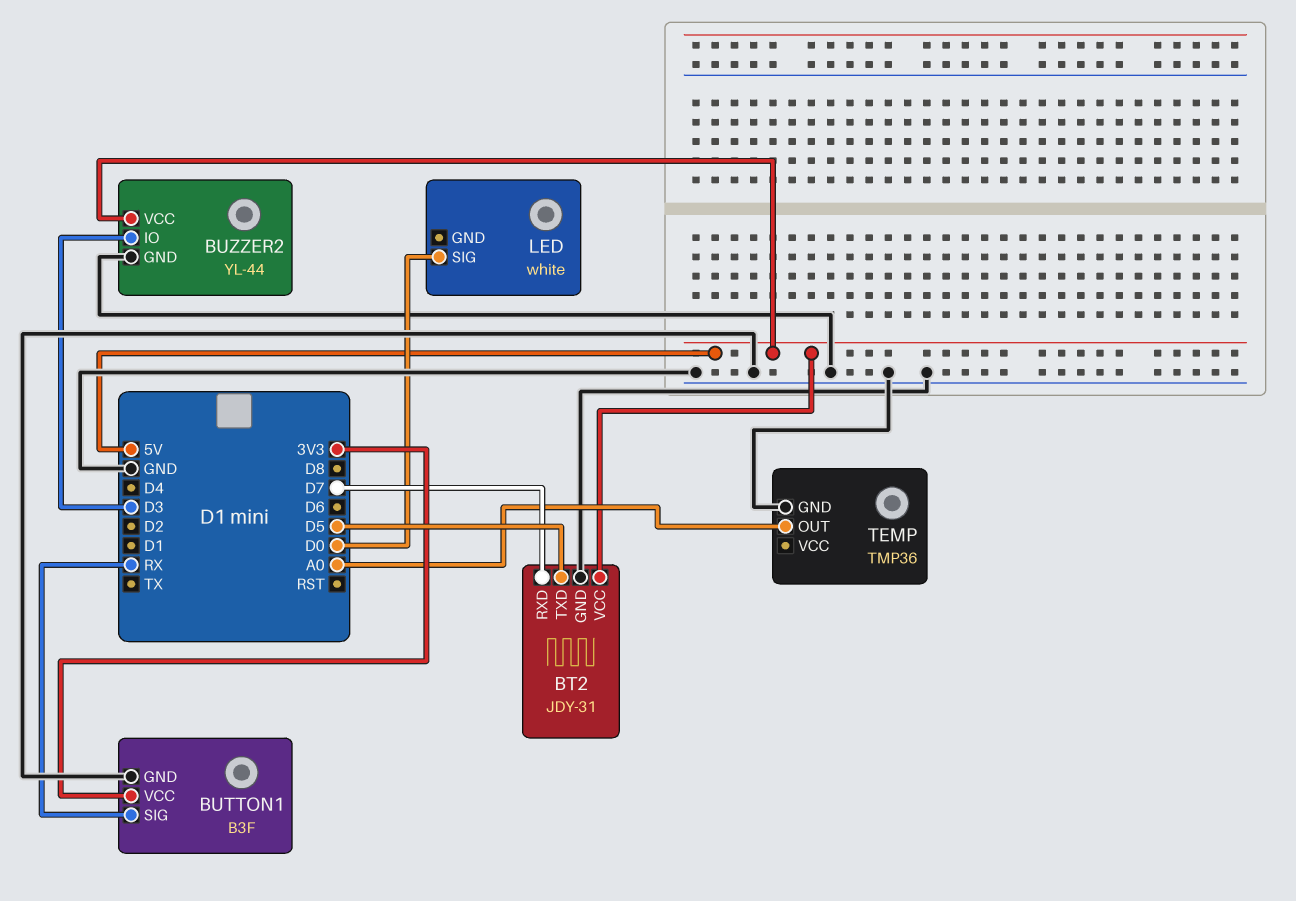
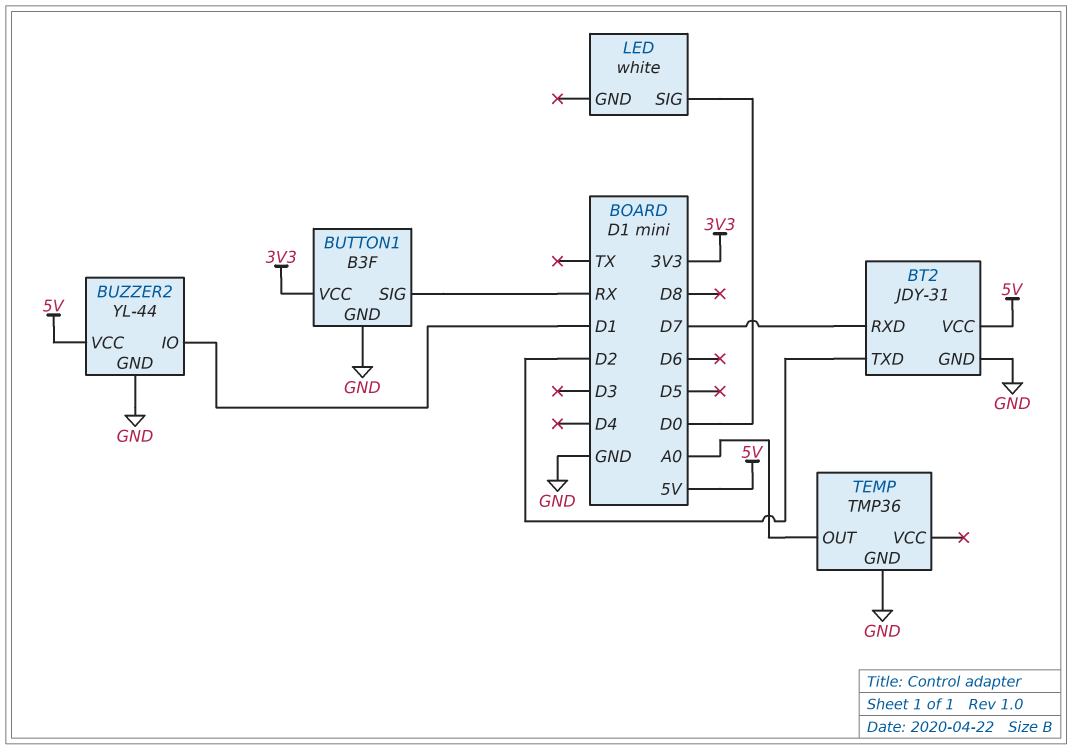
BT2 pin TXD: D5 -> D2
BUZZER2 pin IO: D3 -> D1

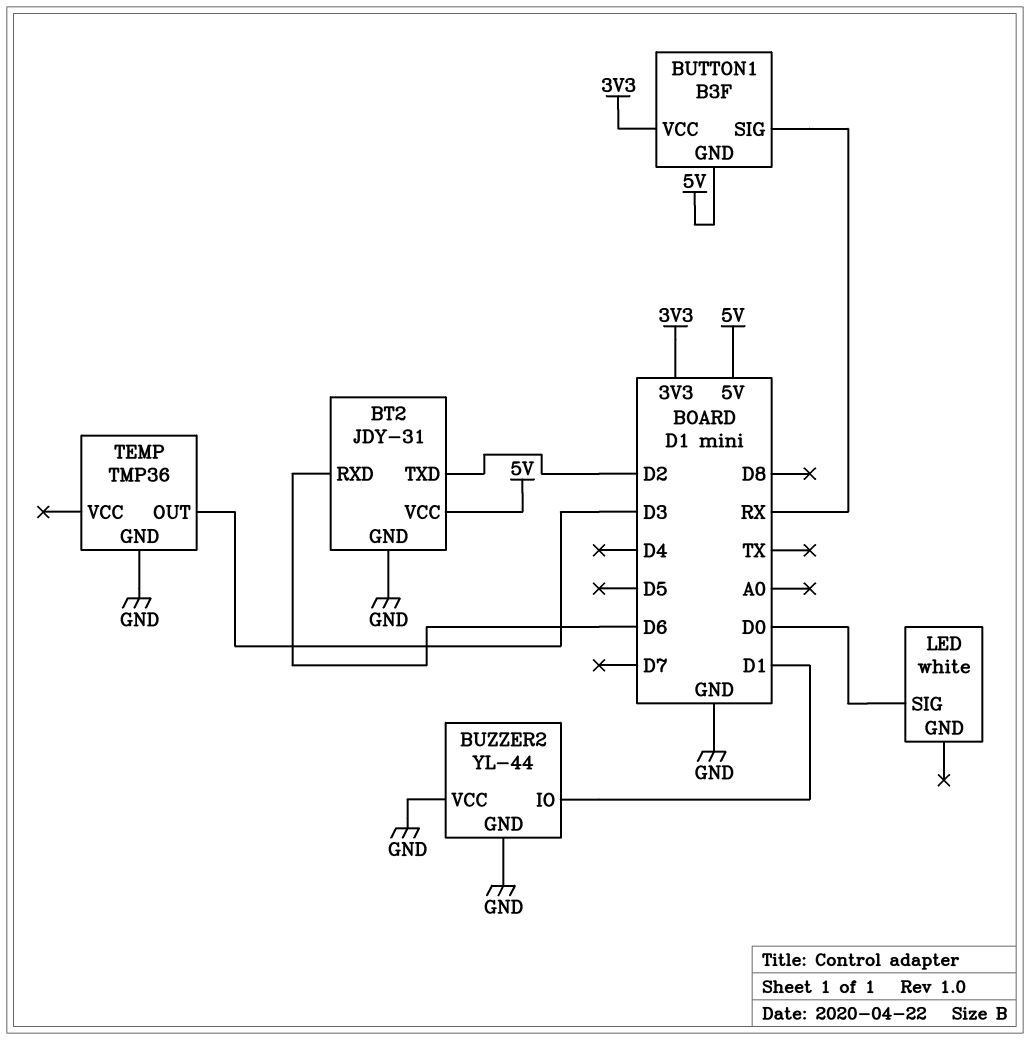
BT2 pin RXD: D7 -> D6
BUTTON1 pin GND: GND -> 5V
BUZZER2 pin VCC: 5V -> GND
TEMP pin OUT: A0 -> D3

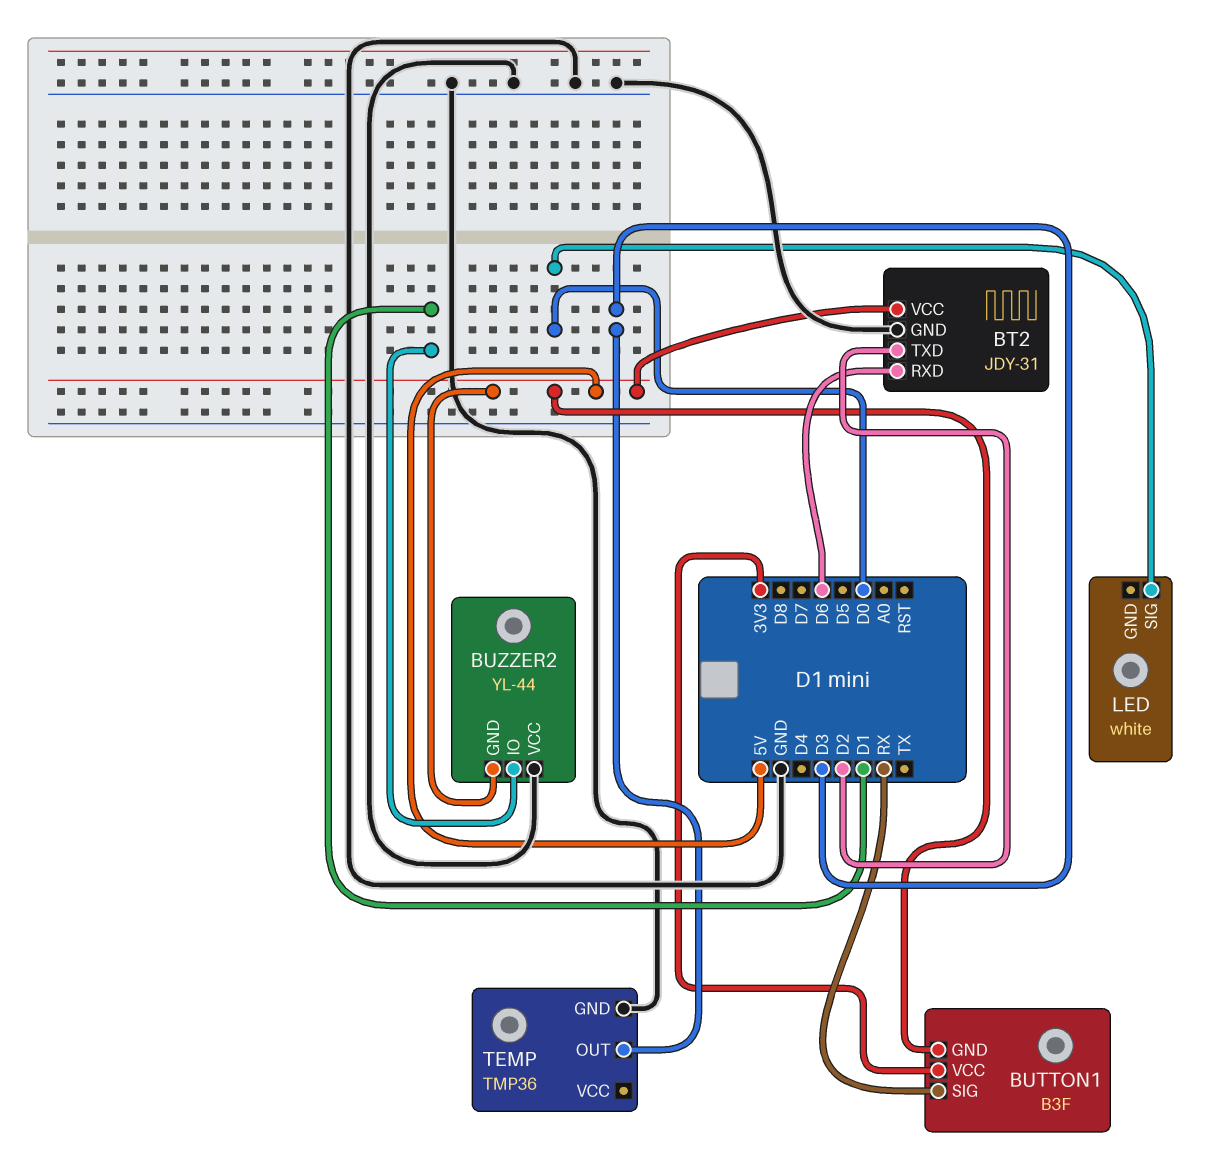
BUZZER2 pin GND: GND -> 5V

